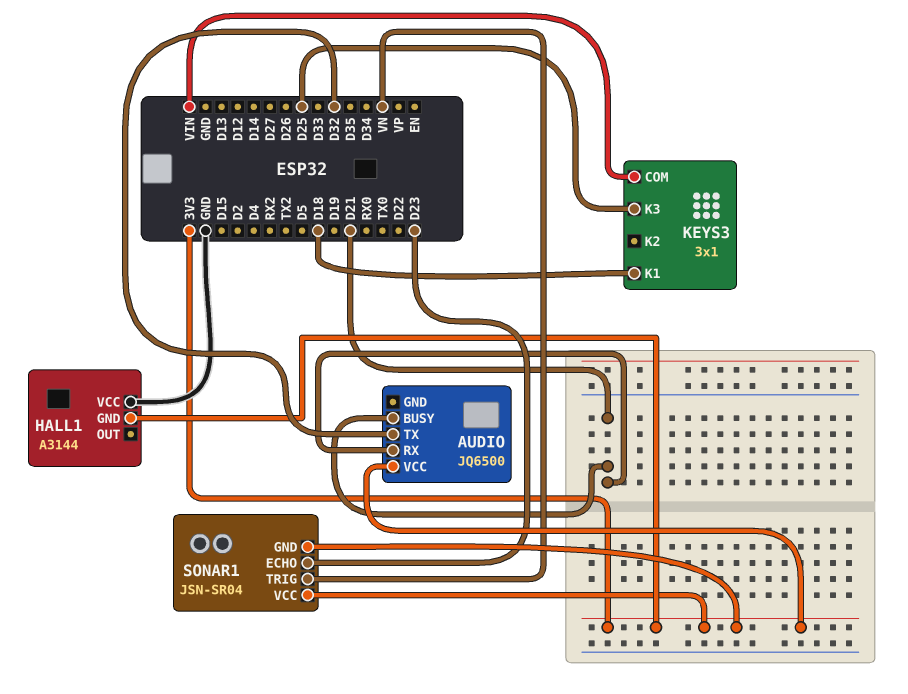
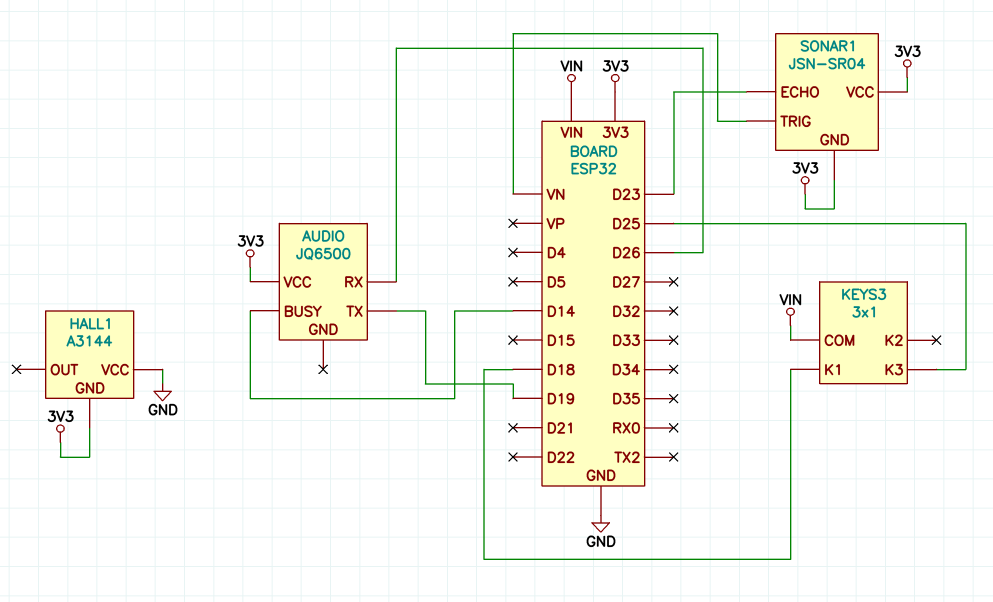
AUDIO pin BUSY: D21 -> D14
AUDIO pin RX: D21 -> D26
AUDIO pin TX: D32 -> D19

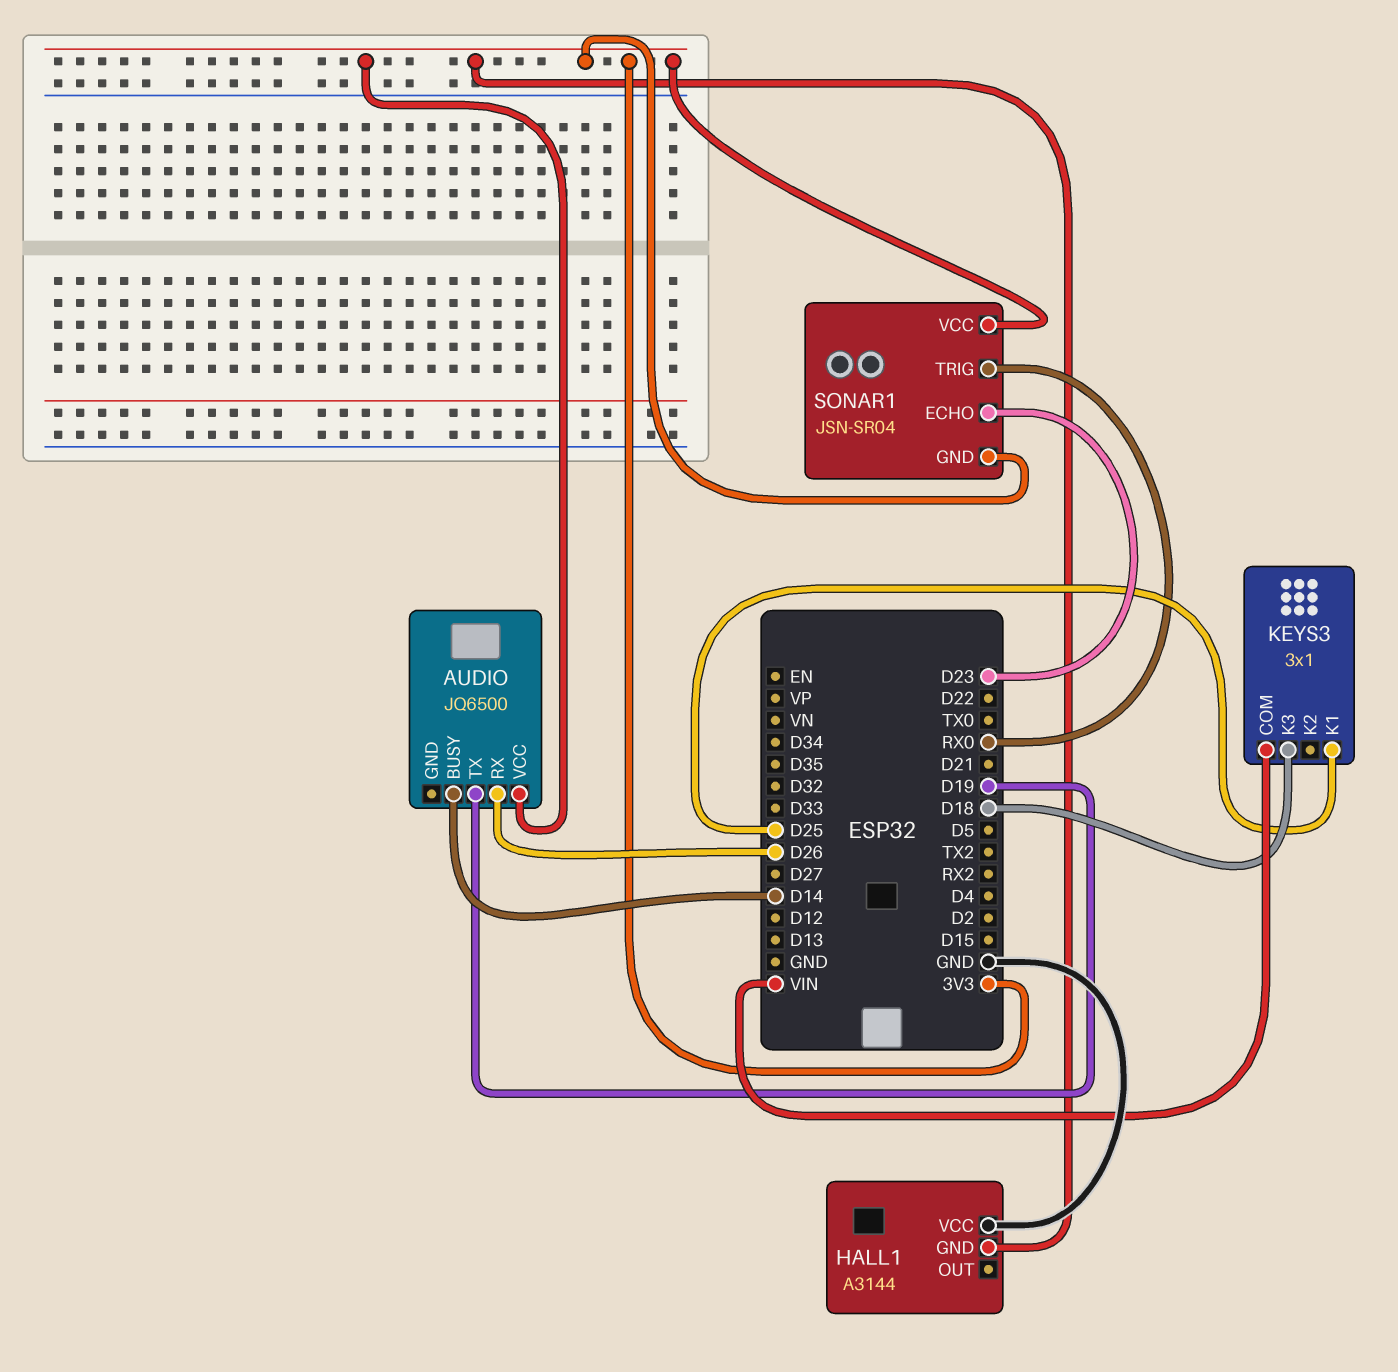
KEYS3 pin K1: D18 -> D25
KEYS3 pin K3: D25 -> D18
SONAR1 pin TRIG: VN -> RX0

